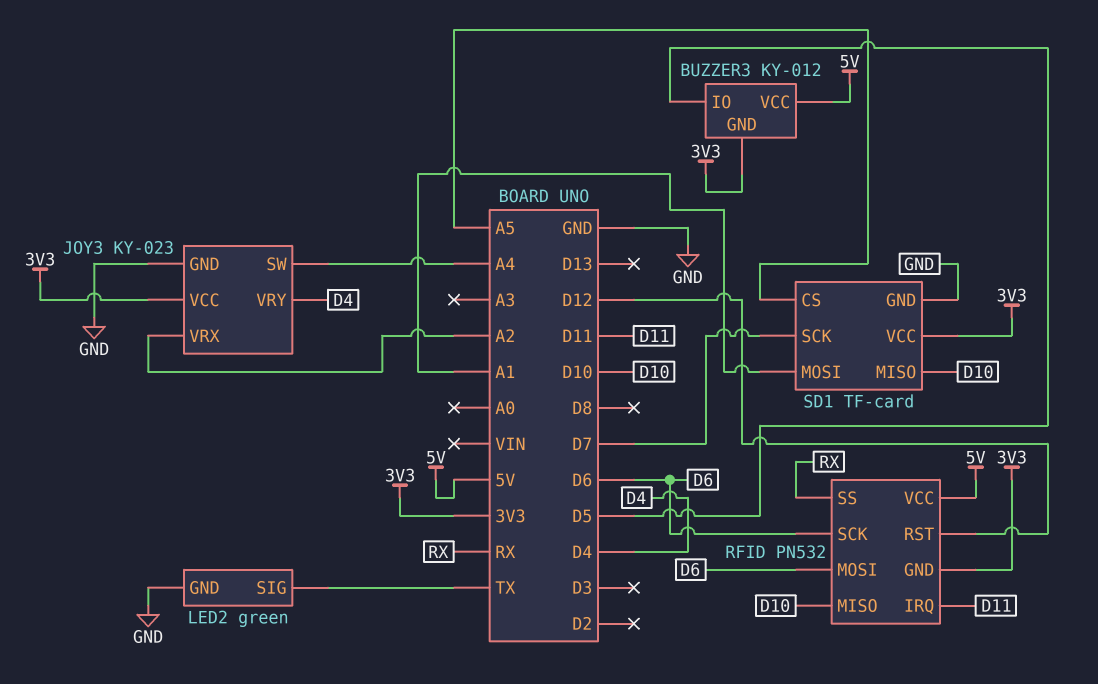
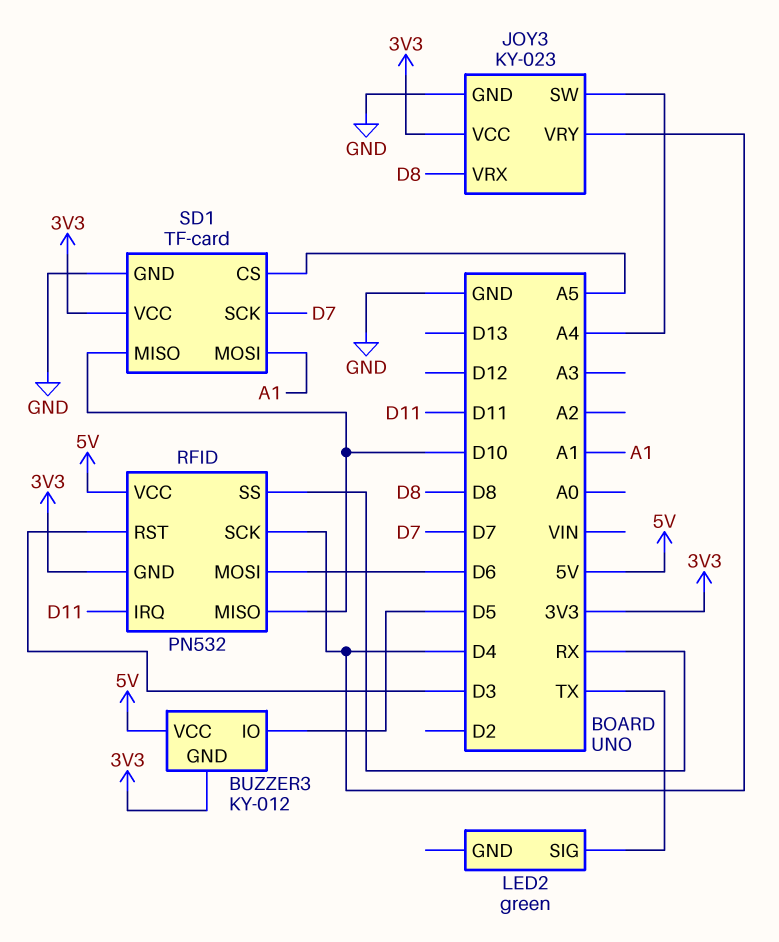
JOY3 pin VRX: A2 -> D8
LED2 pin GND: GND -> none
RFID pin RST: D12 -> D3
RFID pin SCK: D6 -> D4

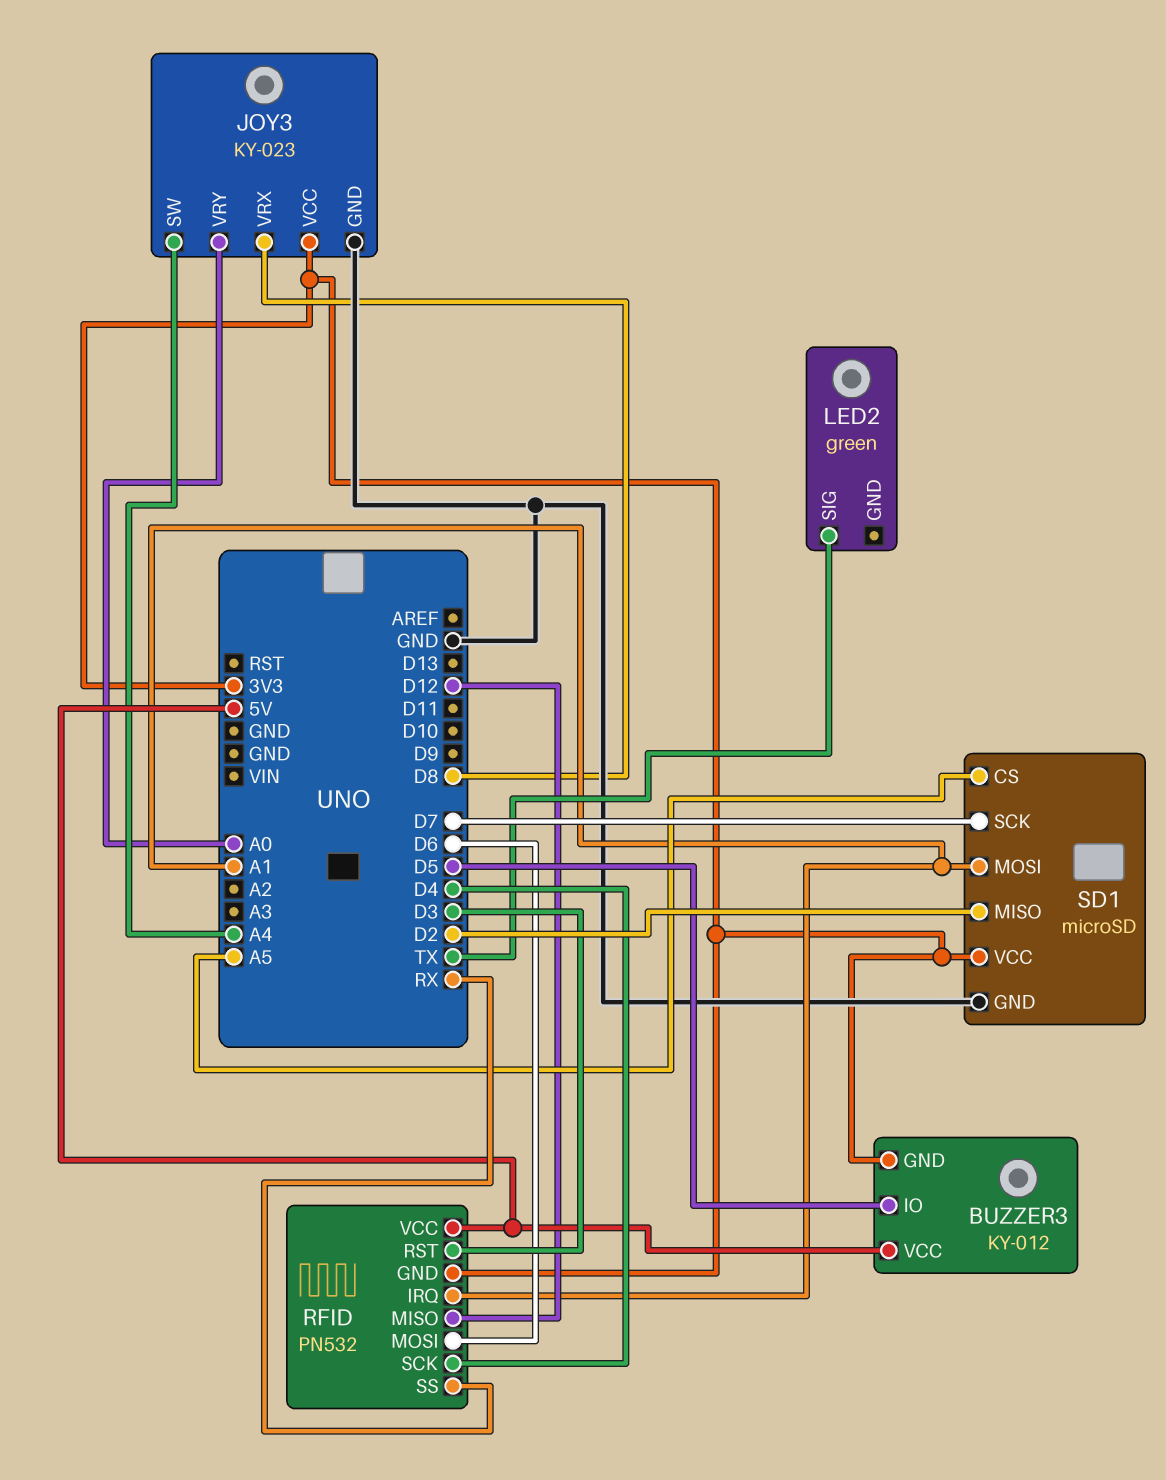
JOY3 pin VRY: D4 -> A0
RFID pin IRQ: D11 -> A1
RFID pin MISO: D10 -> D12
SD1: TF-card -> microSD
SD1 pin MISO: D10 -> D2

